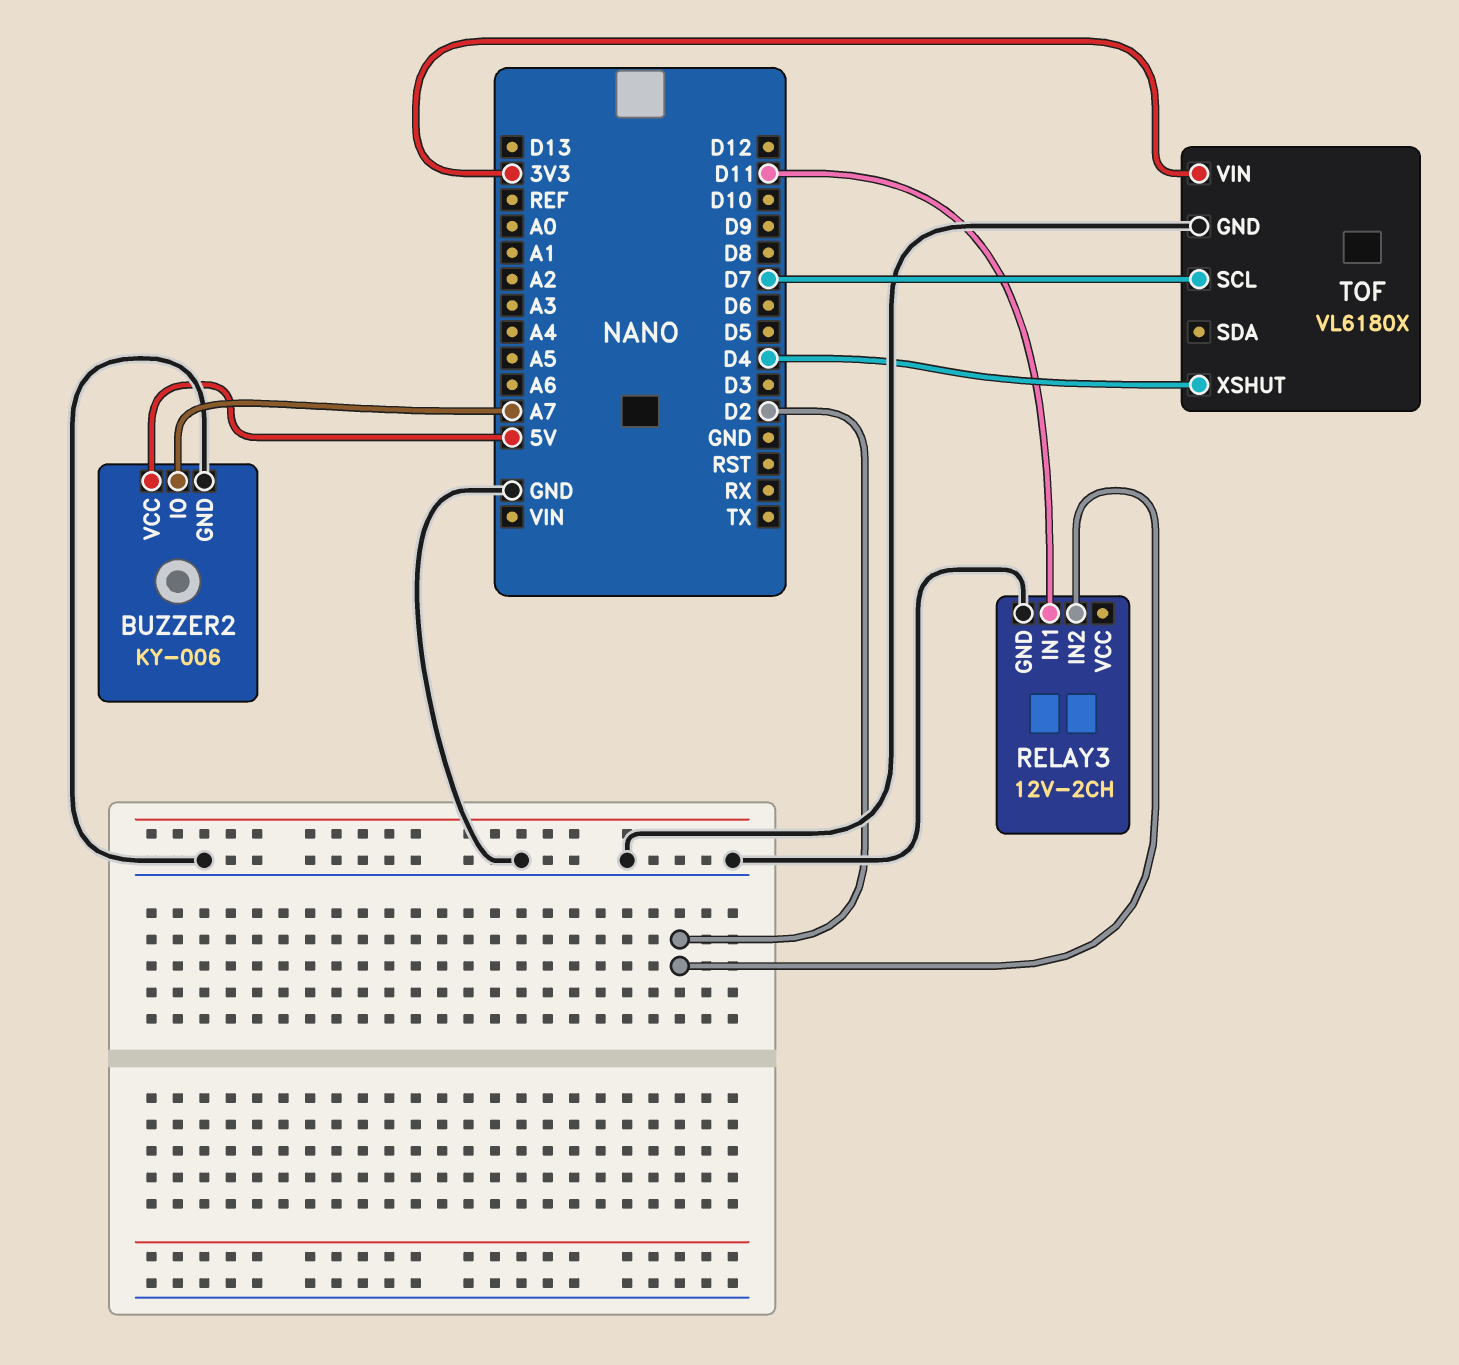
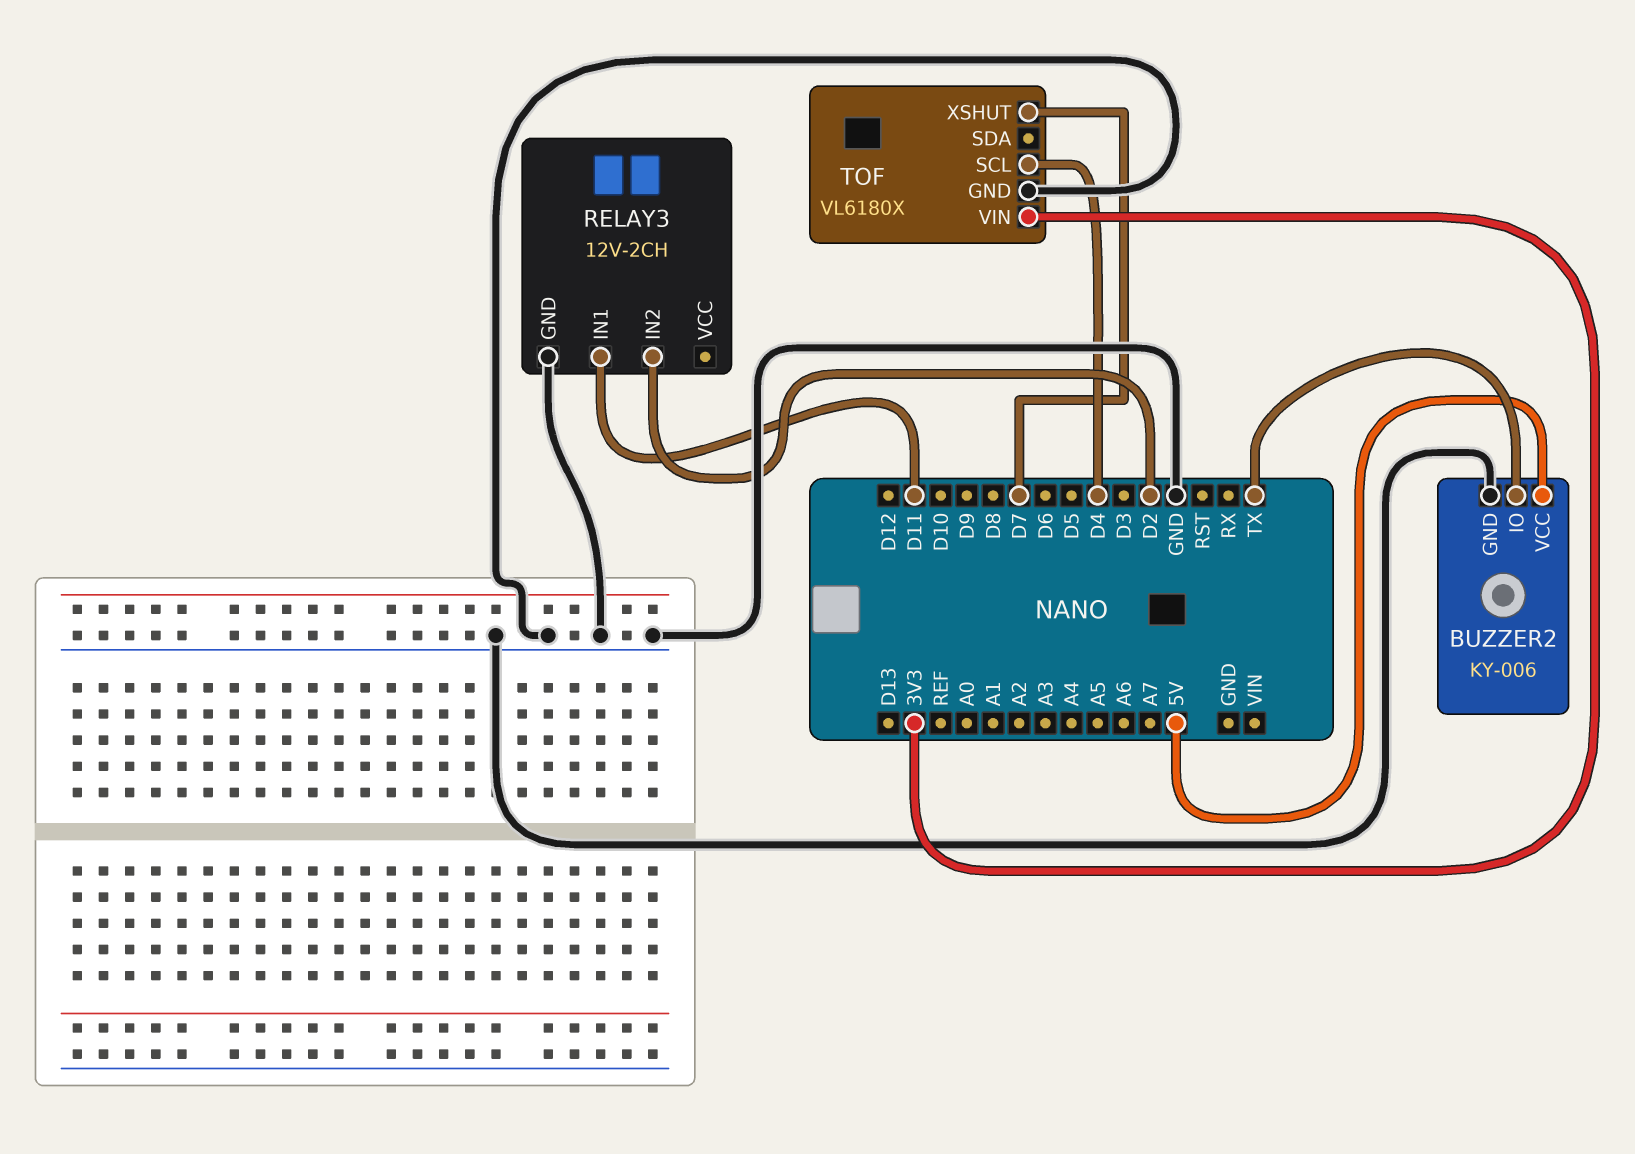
BUZZER2 pin IO: A7 -> TX
TOF pin SCL: D7 -> D4
TOF pin XSHUT: D4 -> D7

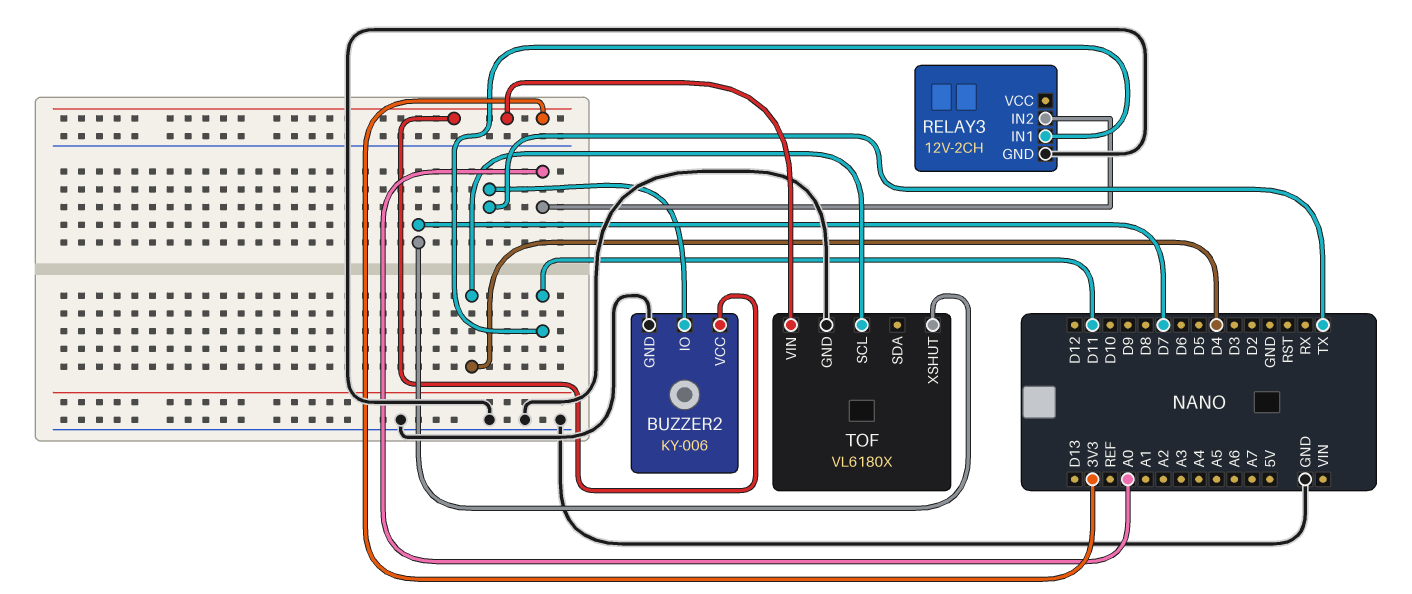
BUZZER2 pin VCC: 5V -> 3V3
RELAY3 pin IN2: D2 -> A0

